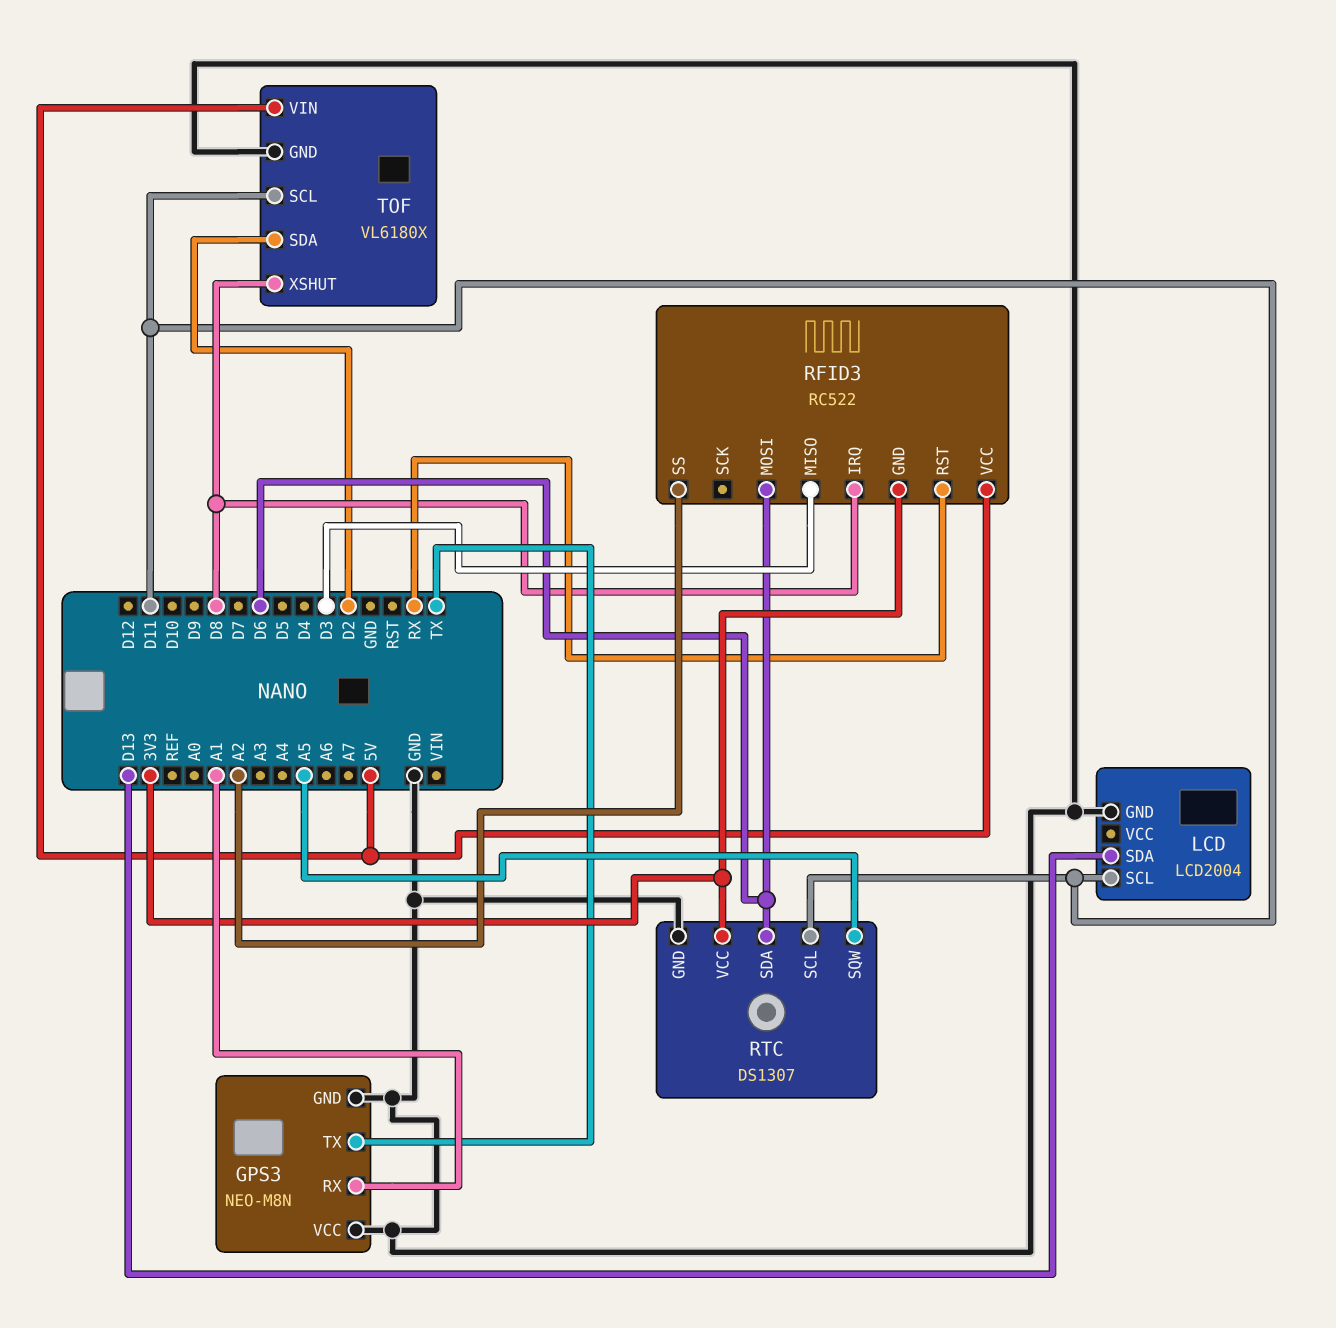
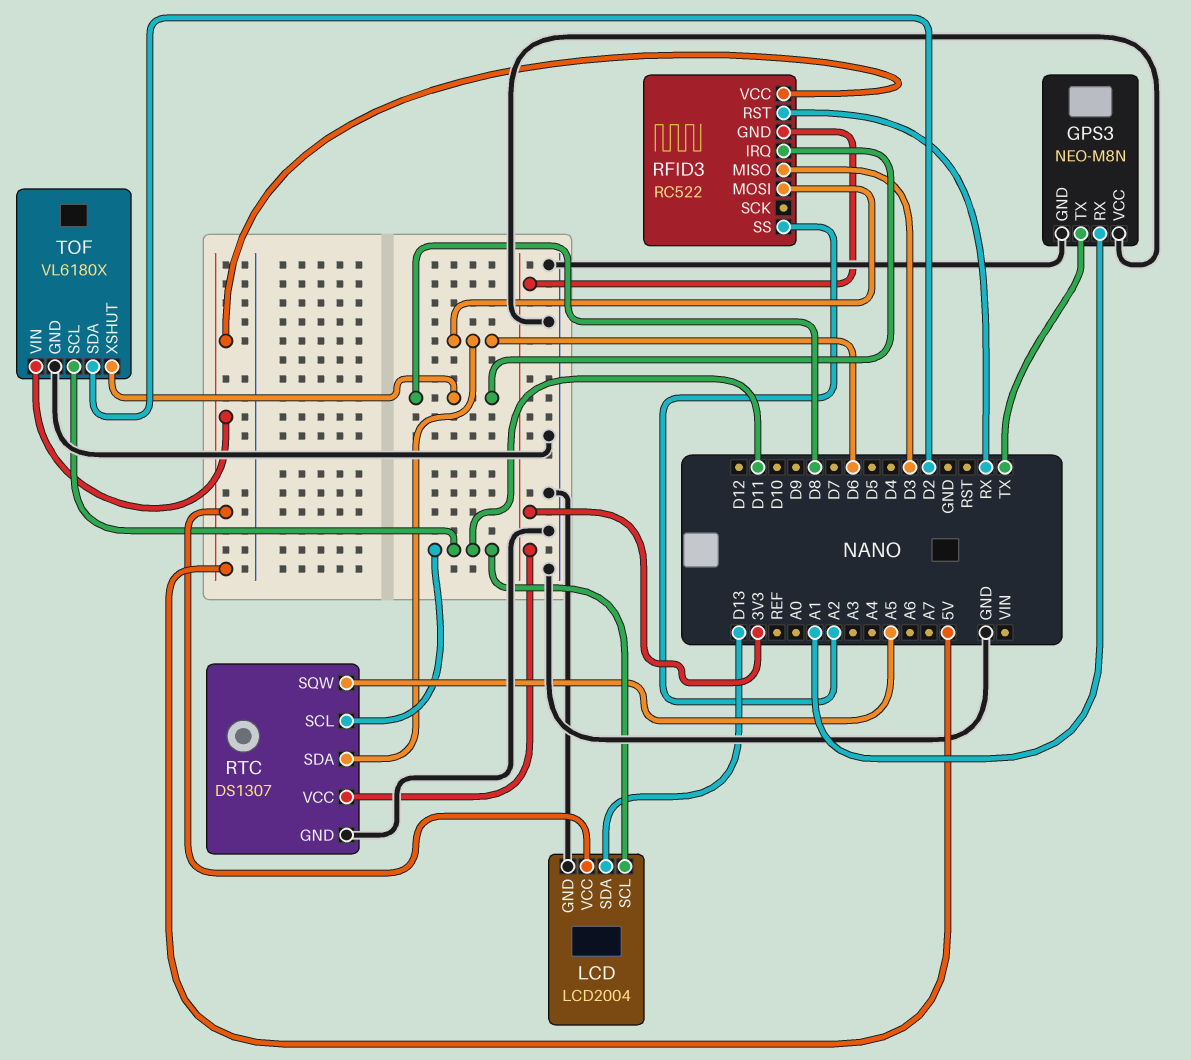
LCD pin VCC: none -> 5V

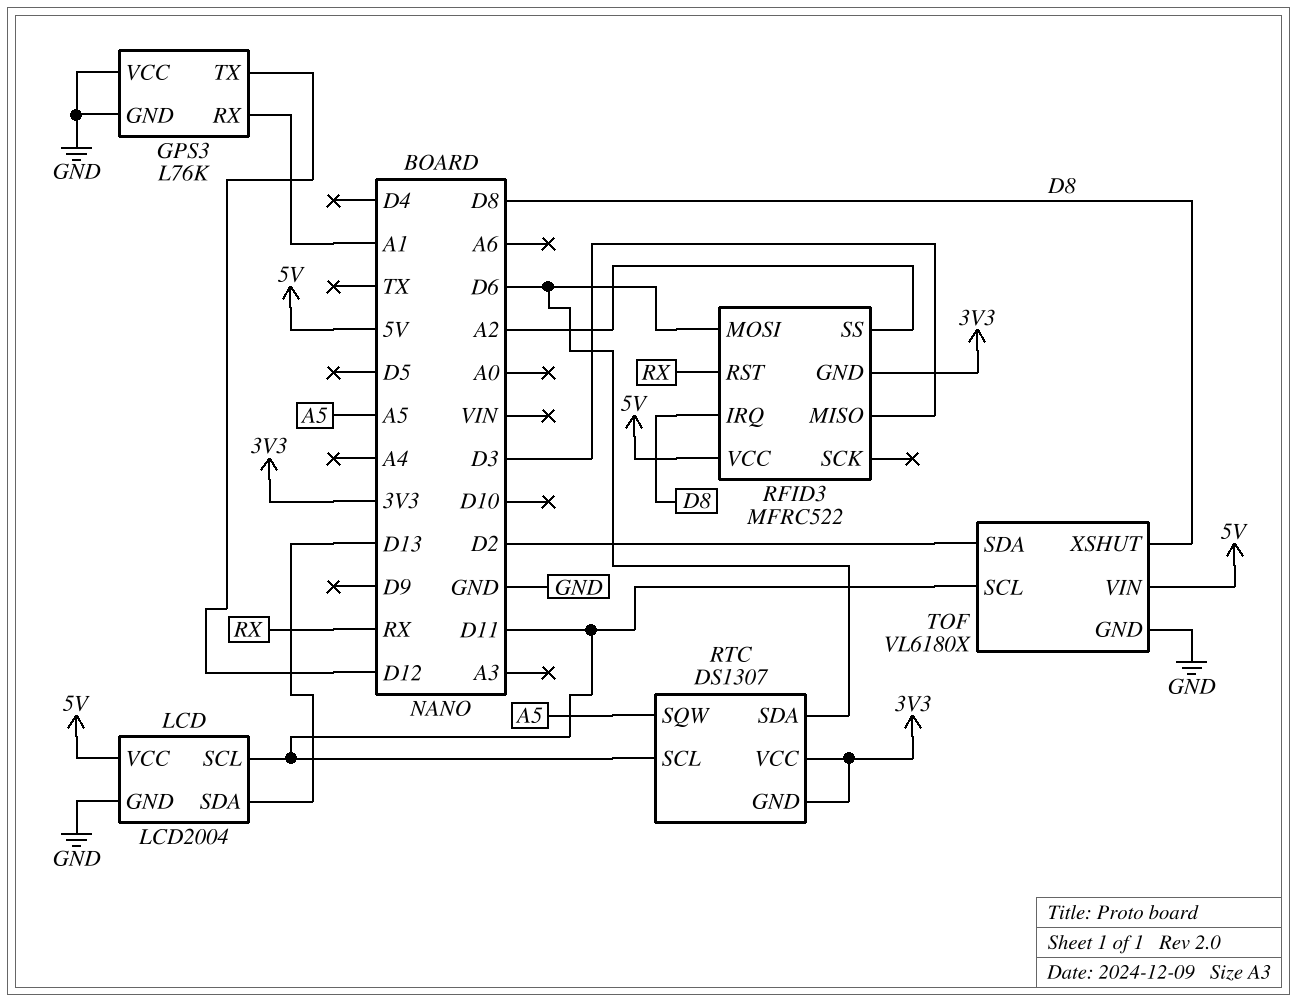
GPS3: NEO-M8N -> L76K
GPS3 pin TX: TX -> D12
RFID3: RC522 -> MFRC522
RTC pin GND: GND -> 3V3

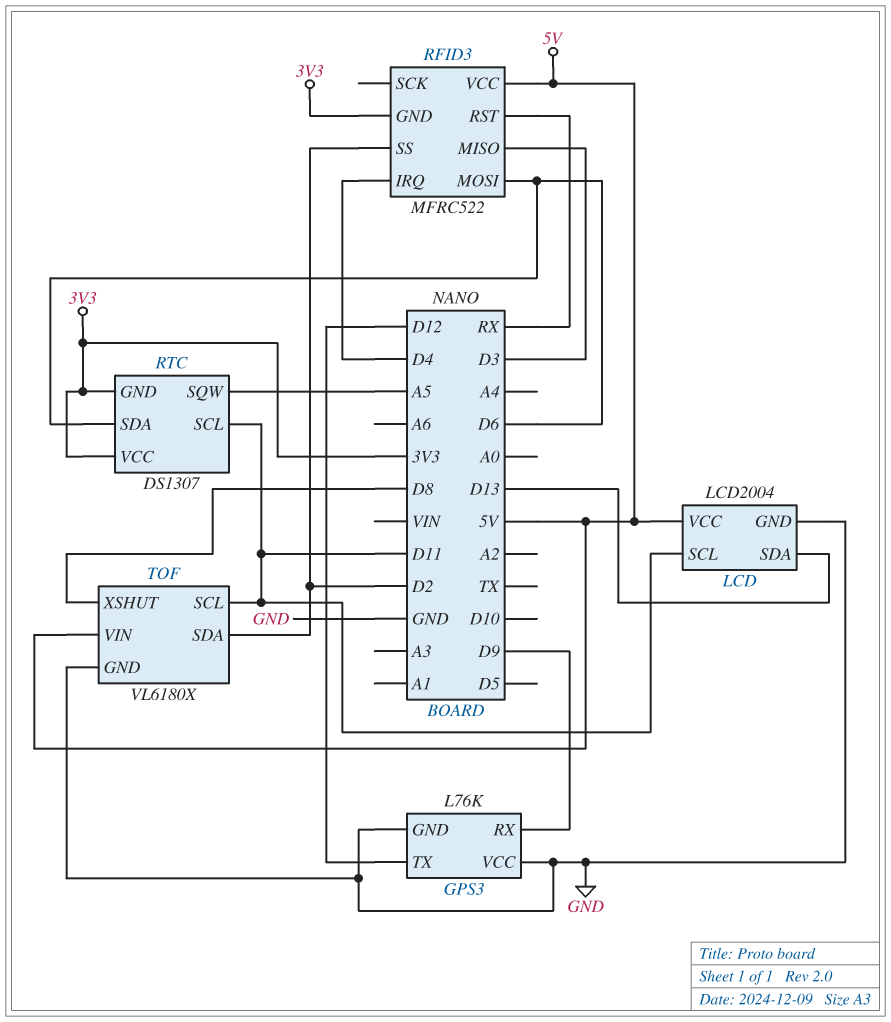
GPS3 pin RX: A1 -> D9
RFID3 pin IRQ: D8 -> D4
RFID3 pin SS: A2 -> D2

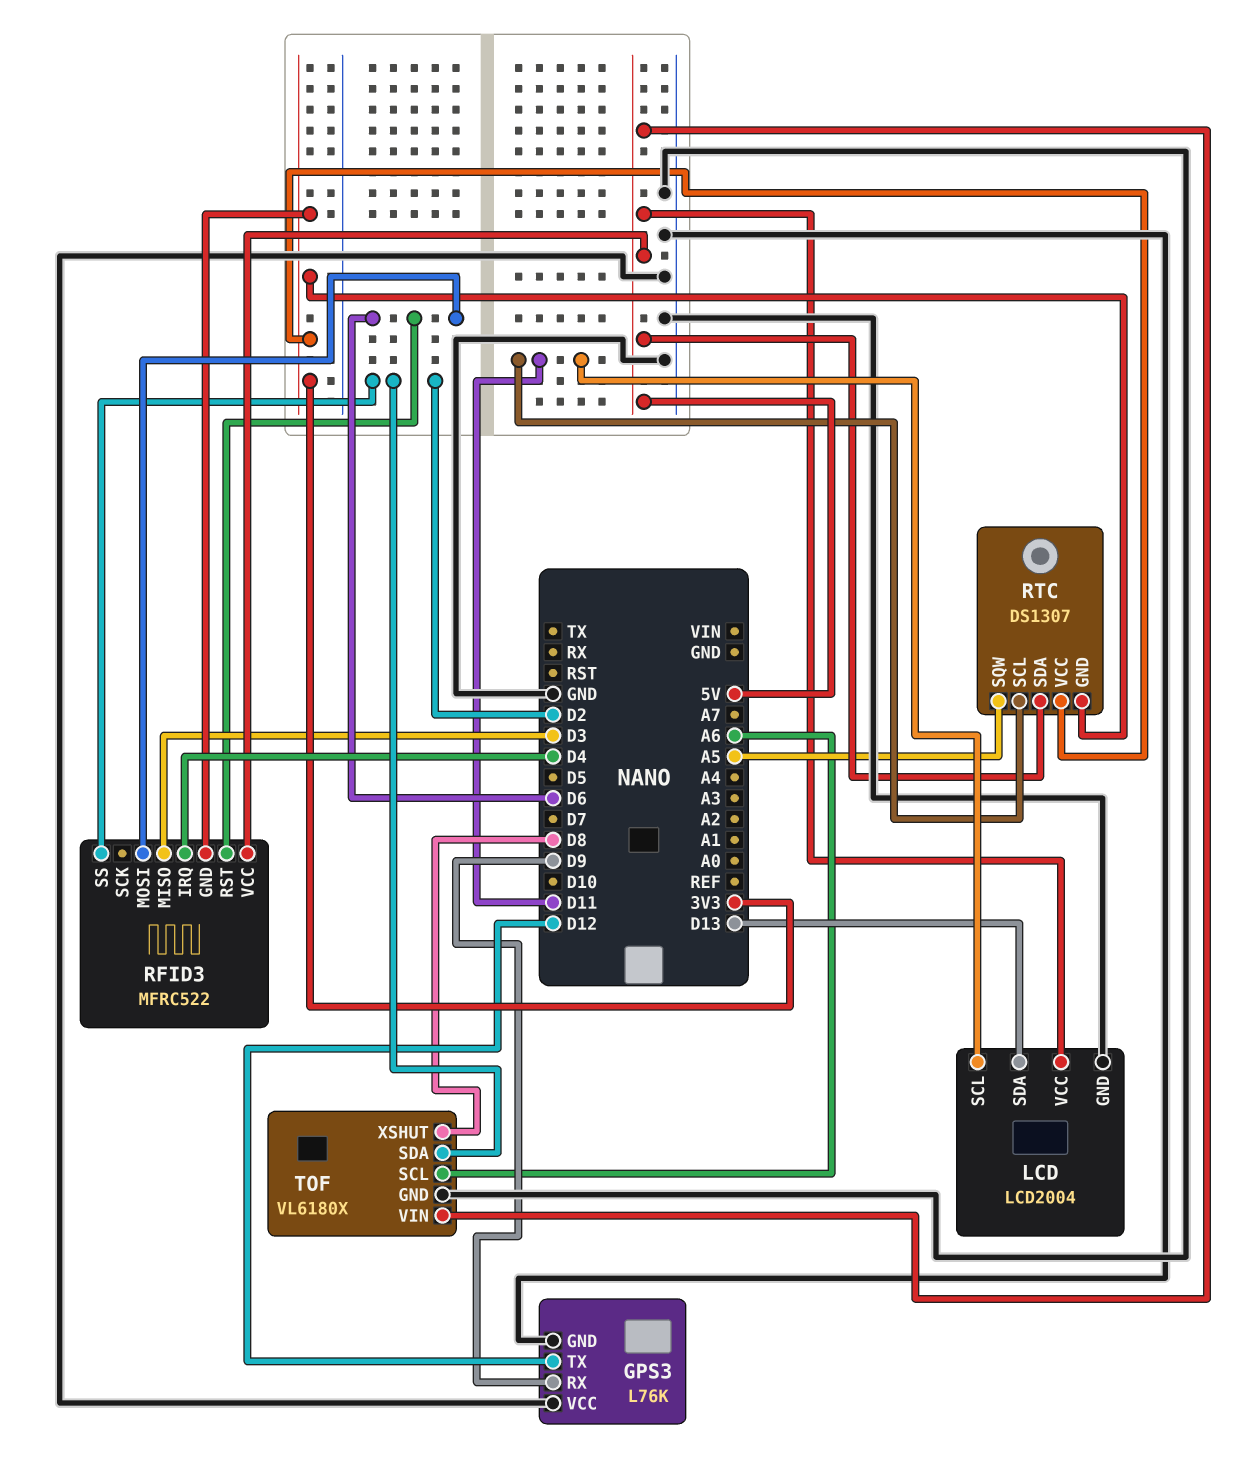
RFID3 pin RST: RX -> D6
RTC pin SDA: D6 -> 5V
TOF pin SCL: D11 -> A6

